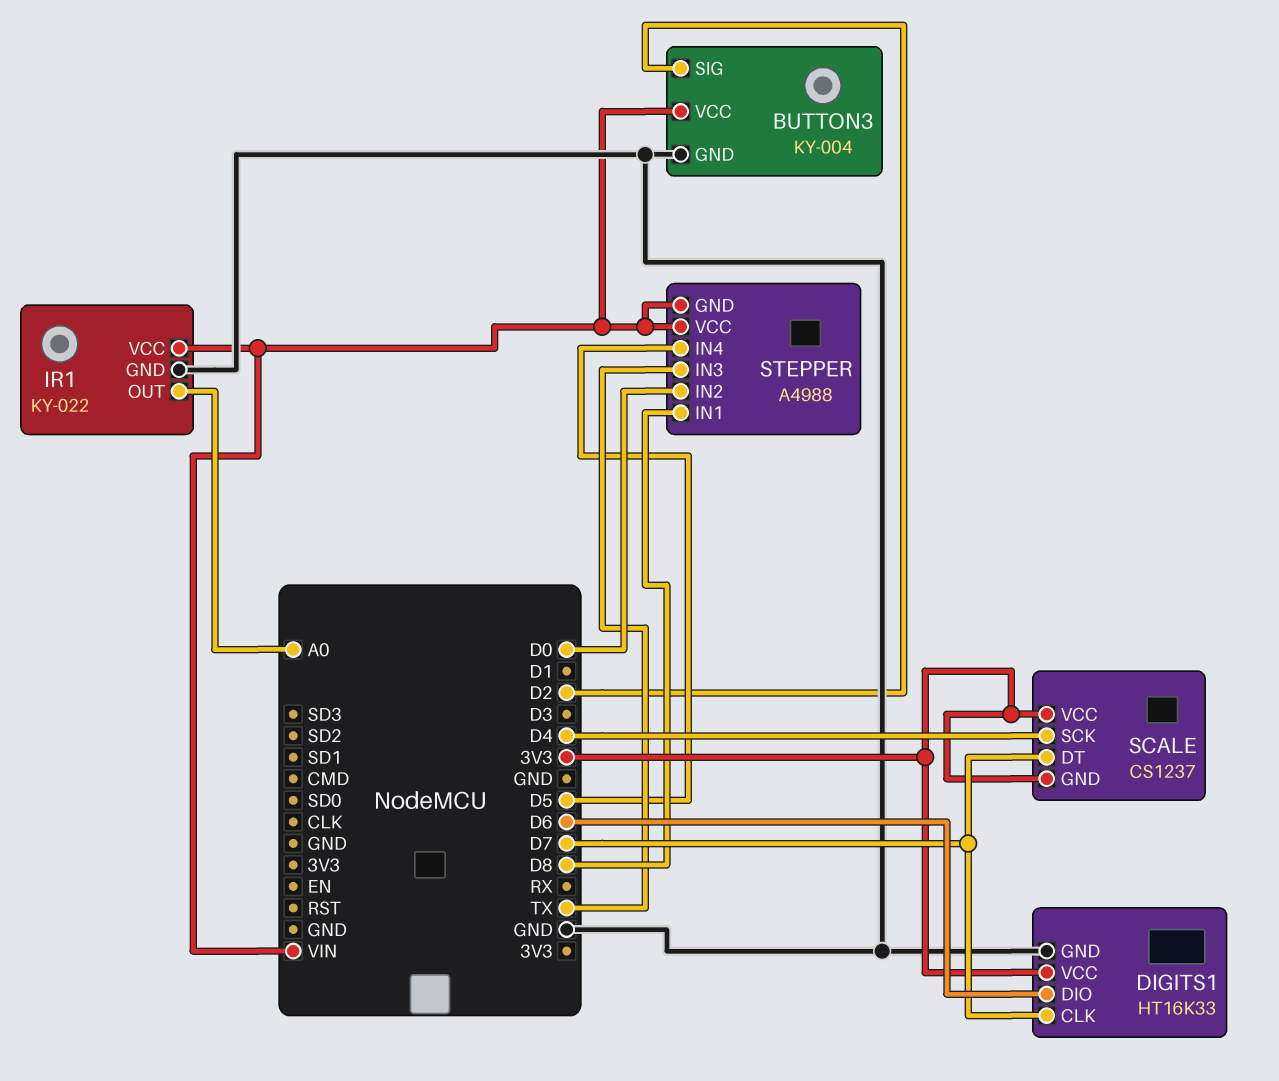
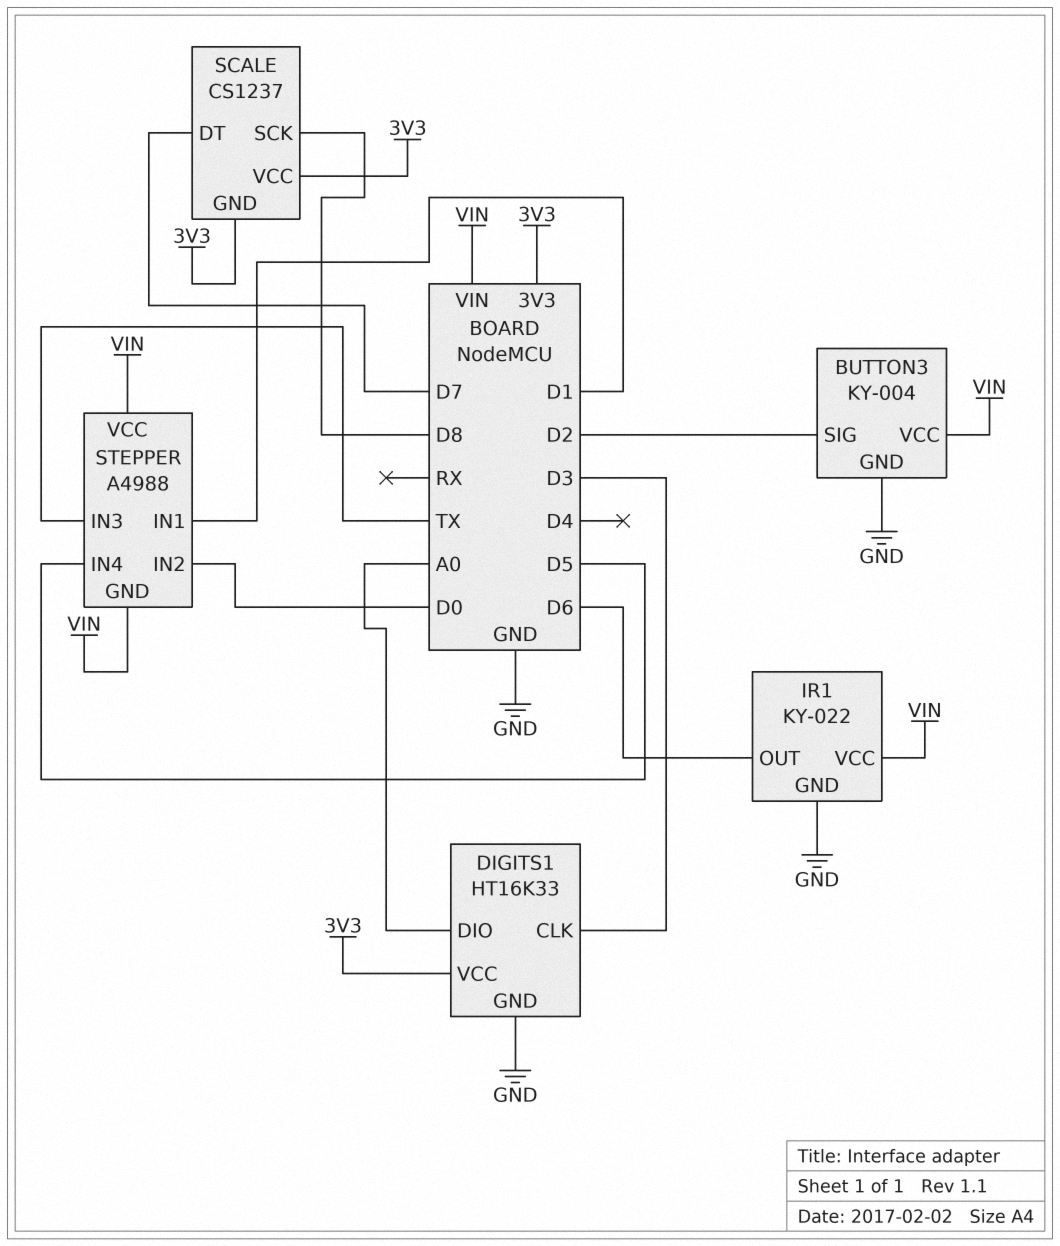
DIGITS1 pin CLK: D7 -> D3
DIGITS1 pin DIO: D6 -> A0
IR1 pin OUT: A0 -> D6
SCALE pin SCK: D4 -> D8
STEPPER pin IN1: D8 -> D1

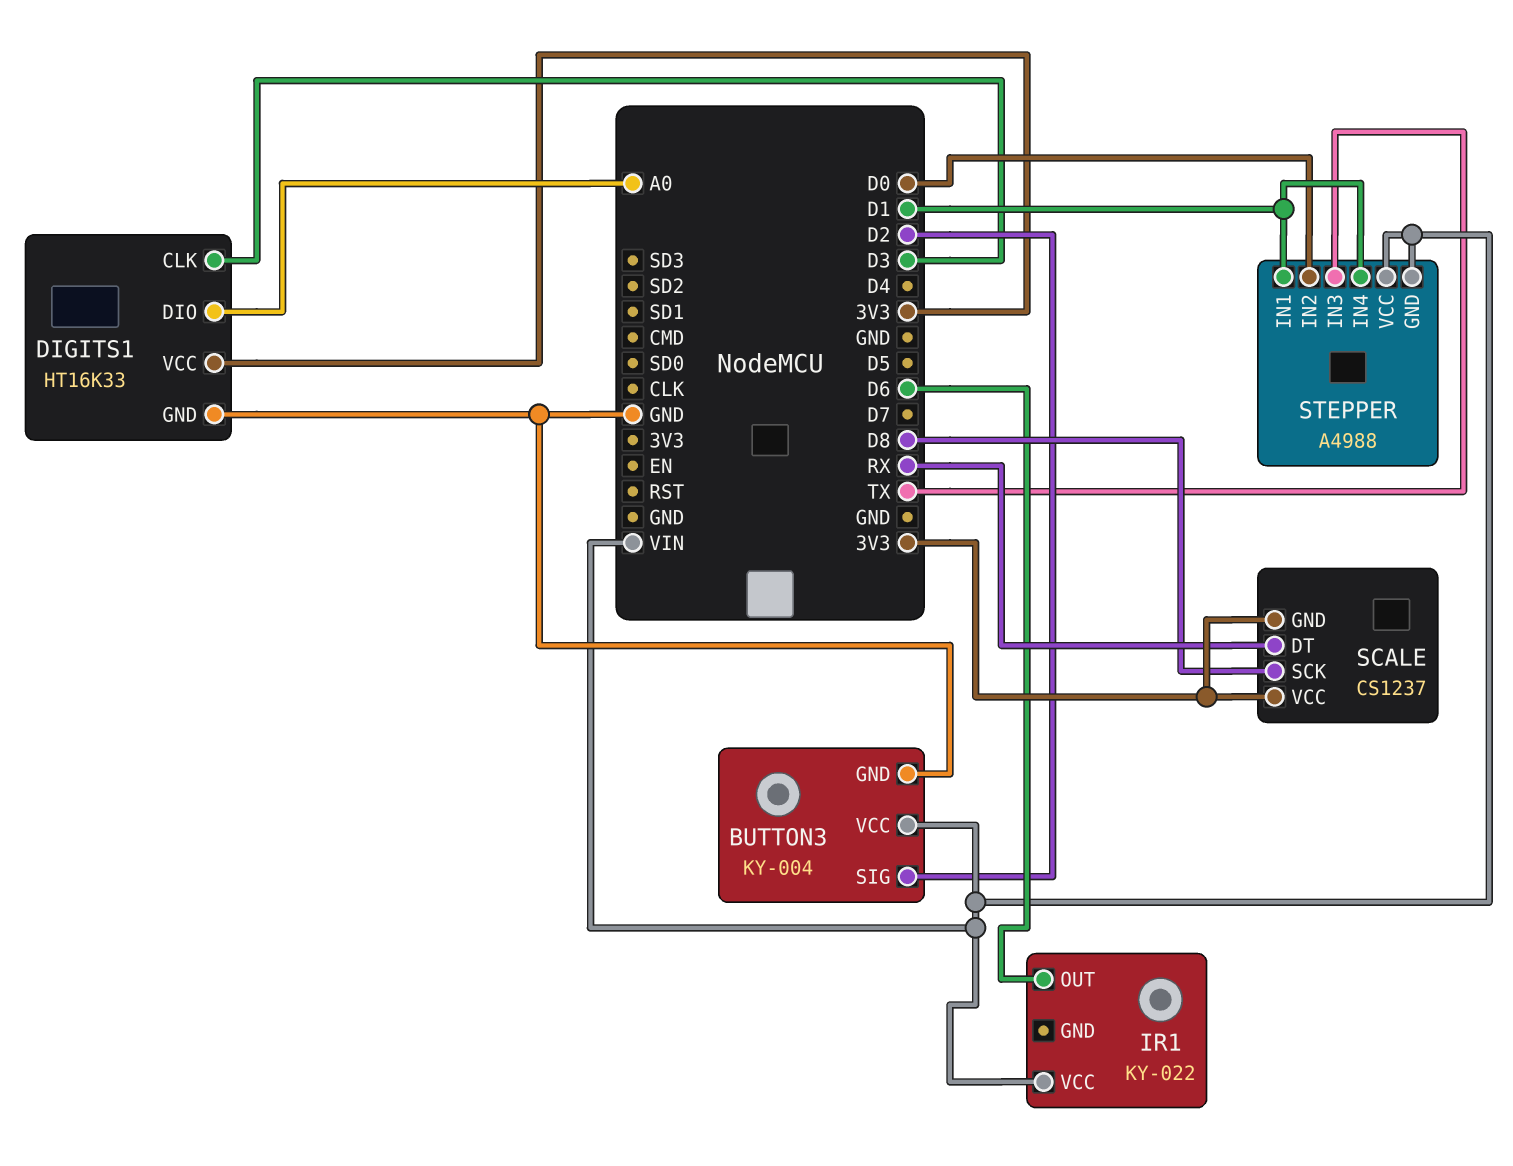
IR1 pin GND: GND -> none
SCALE pin DT: D7 -> RX
STEPPER pin IN4: D5 -> D1

